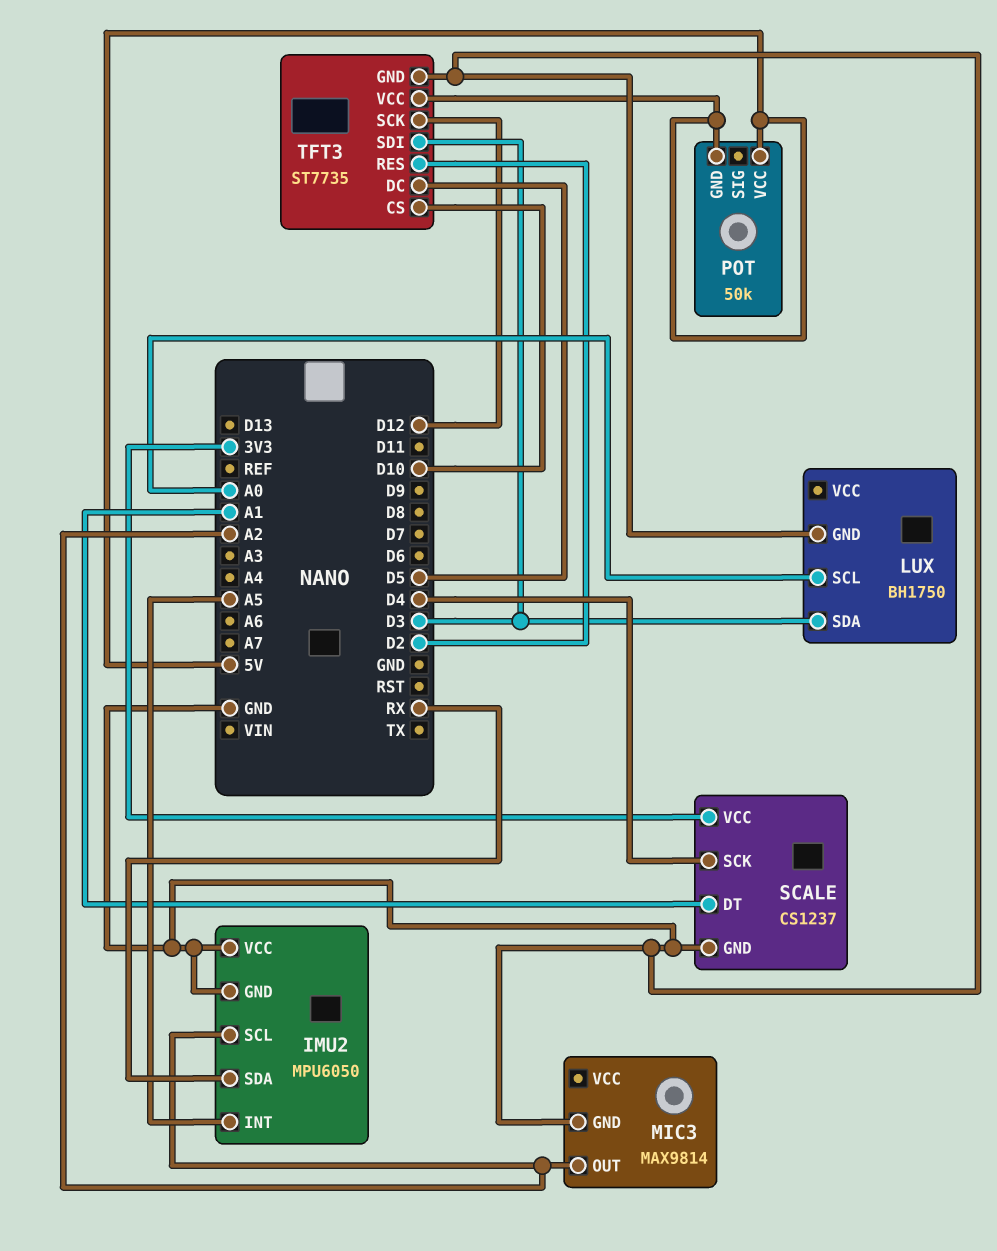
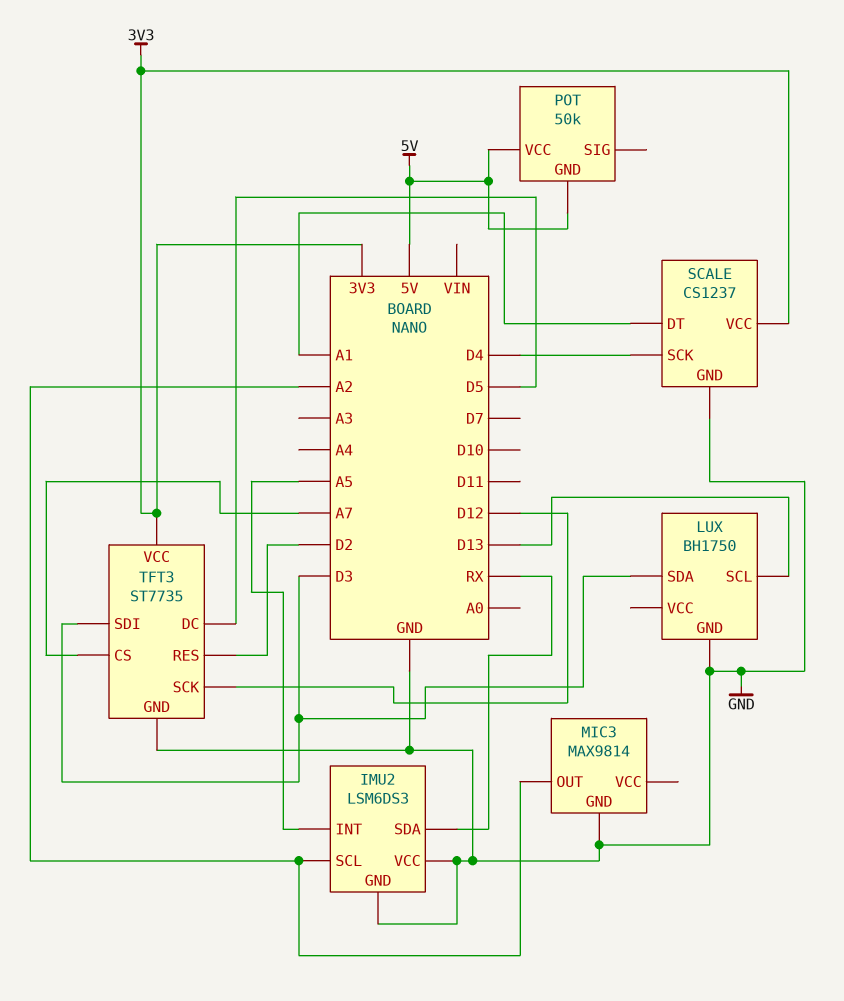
IMU2: MPU6050 -> LSM6DS3
LUX pin SCL: A0 -> D13
TFT3 pin CS: D10 -> A7
TFT3 pin VCC: 5V -> 3V3

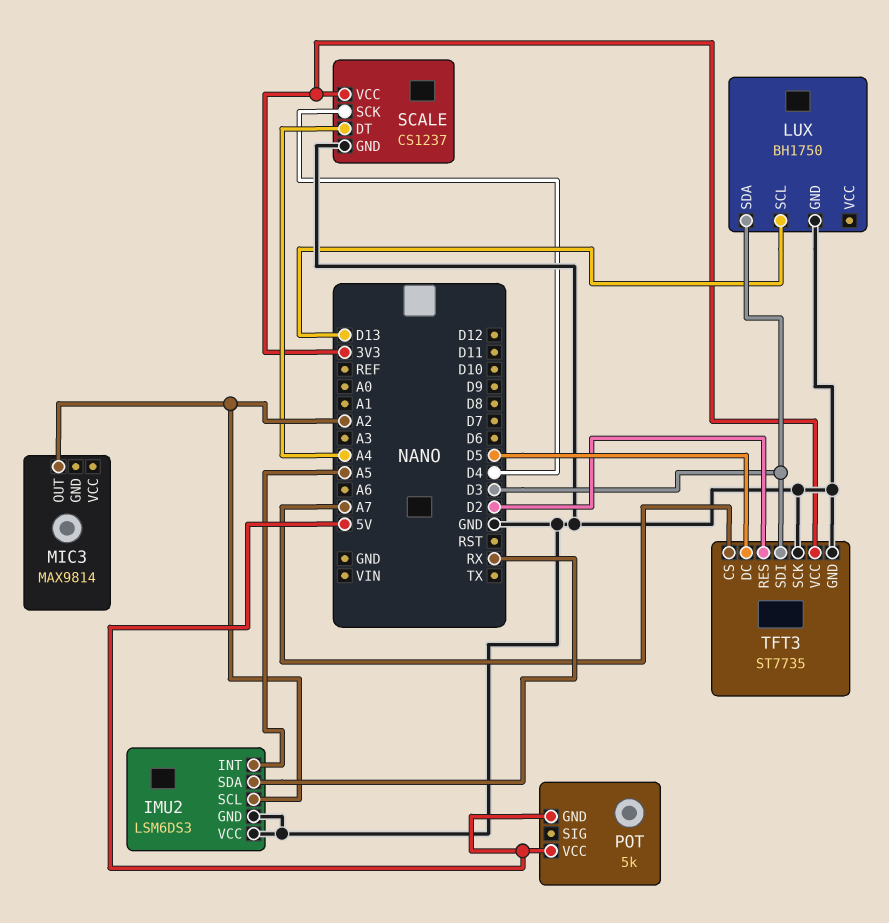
MIC3 pin GND: GND -> none
POT: 50k -> 5k
SCALE pin DT: A1 -> A4
TFT3 pin SCK: D12 -> GND

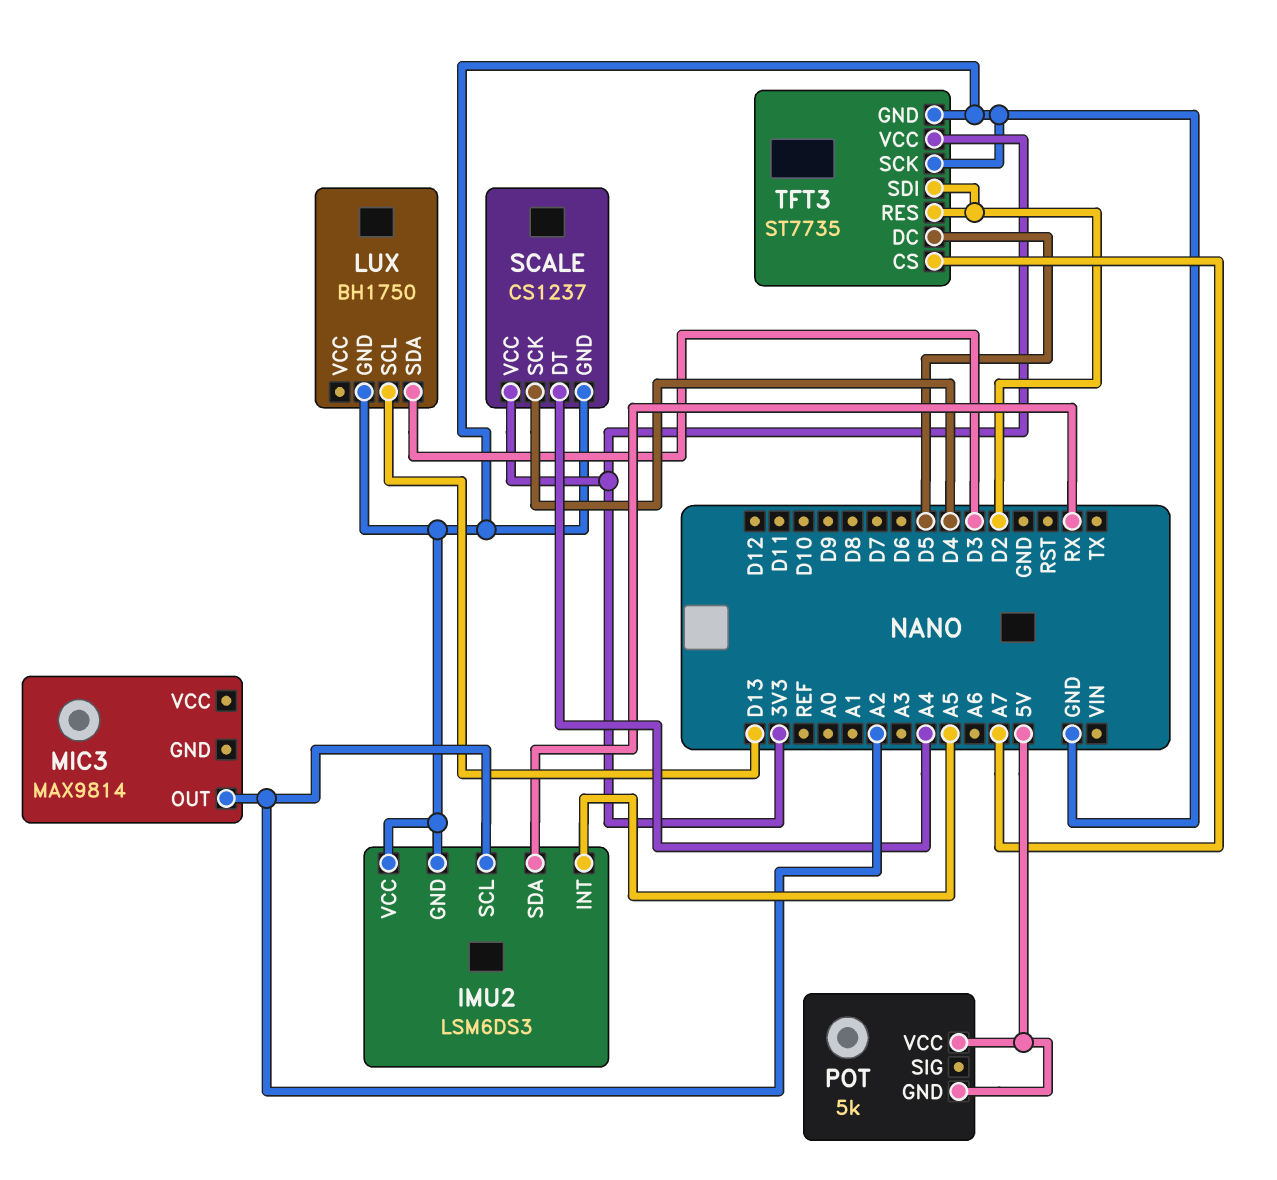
TFT3 pin SDI: D3 -> D2

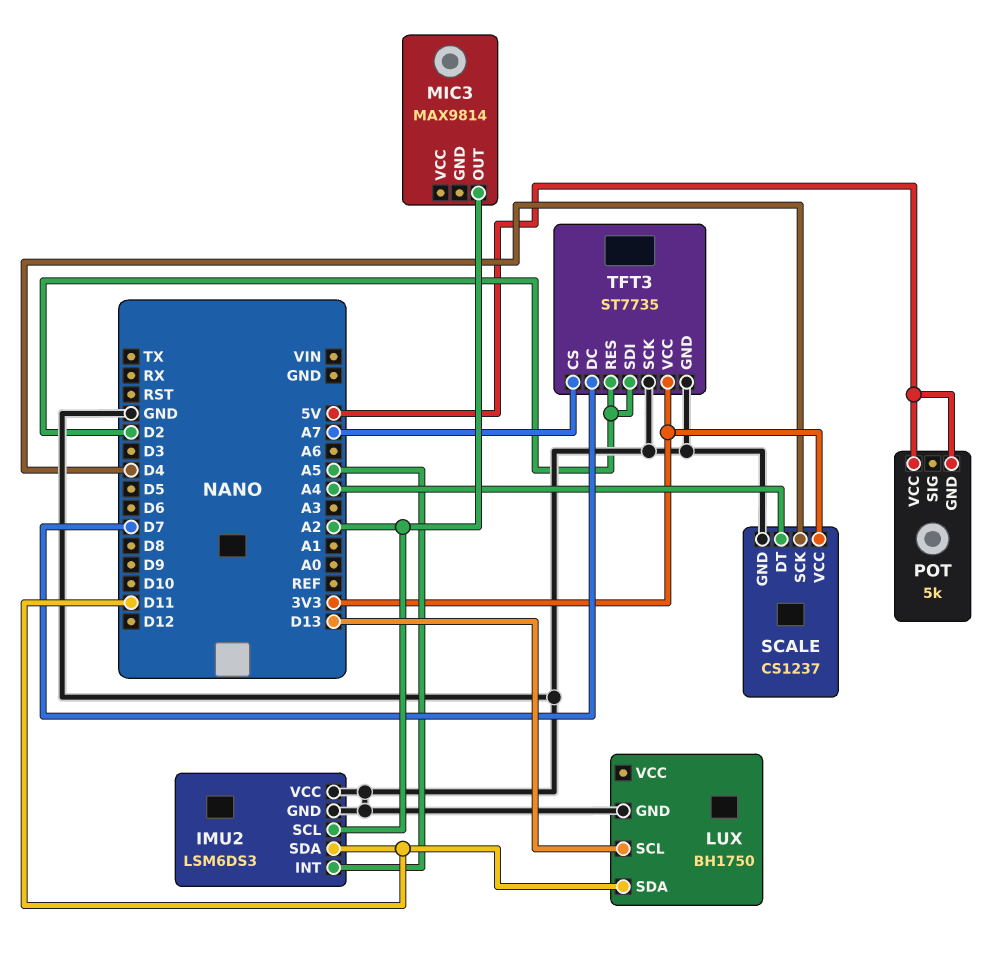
IMU2 pin SDA: RX -> D11
LUX pin SDA: D3 -> D11
TFT3 pin DC: D5 -> D7

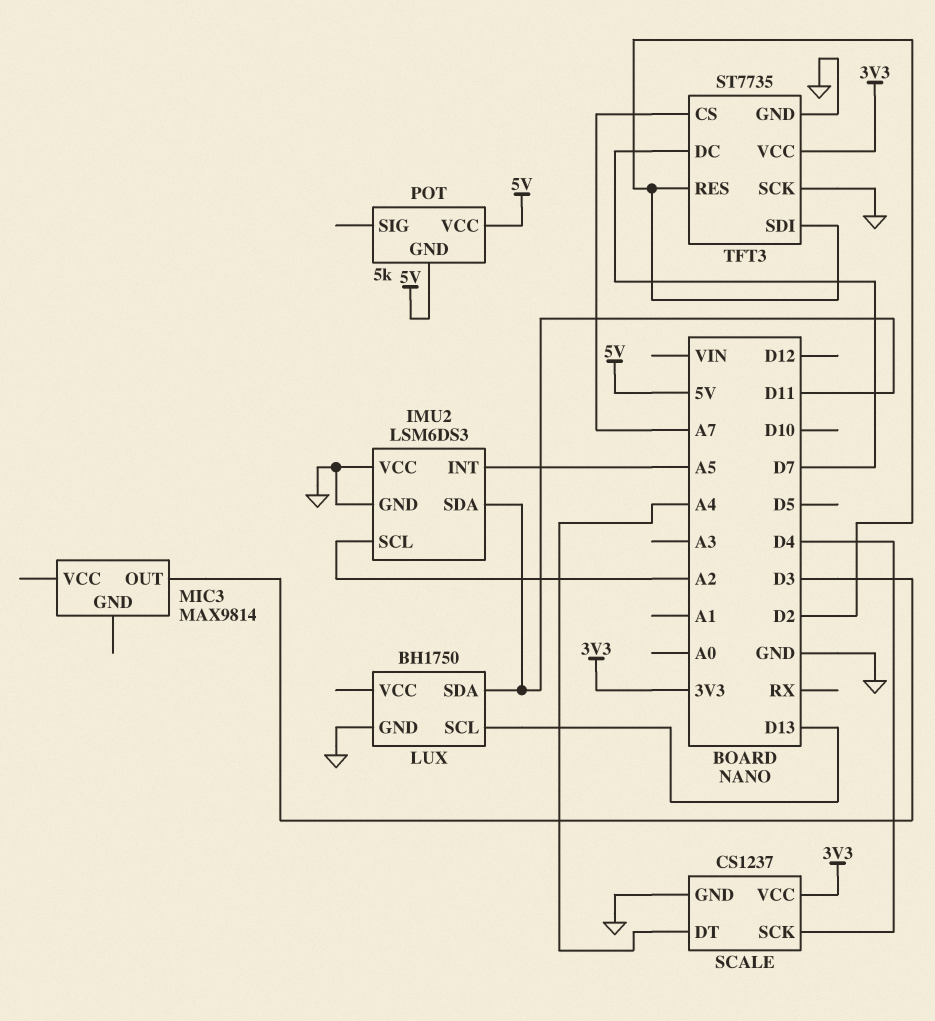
MIC3 pin OUT: A2 -> D3

